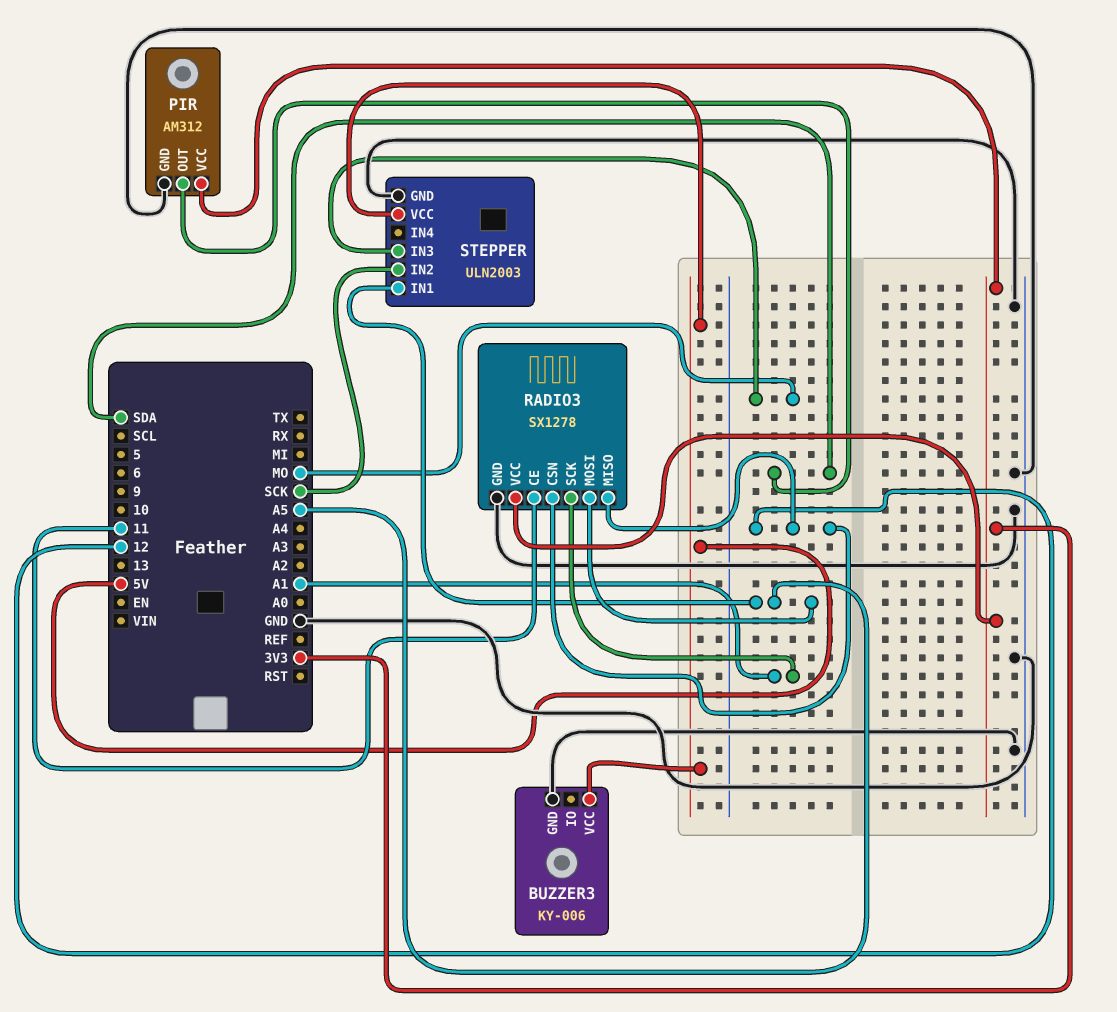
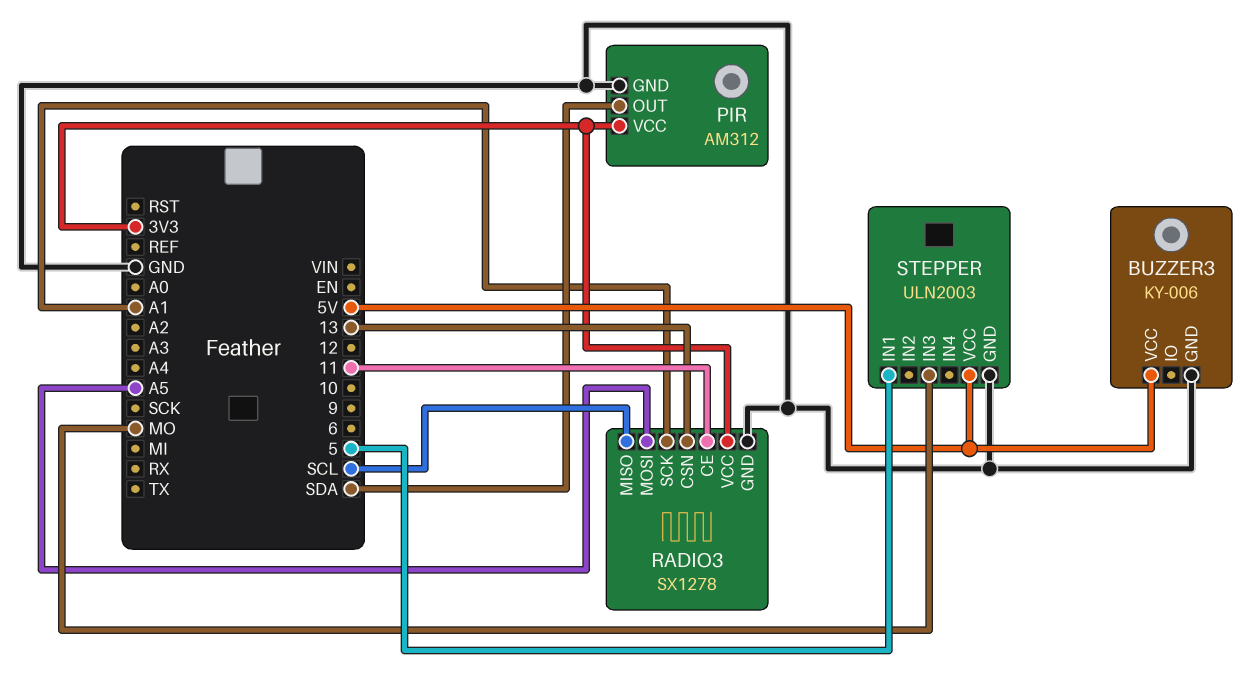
RADIO3 pin CSN: 12 -> 13
RADIO3 pin MISO: 12 -> SCL
STEPPER pin IN1: A5 -> 5
STEPPER pin IN2: SCK -> none

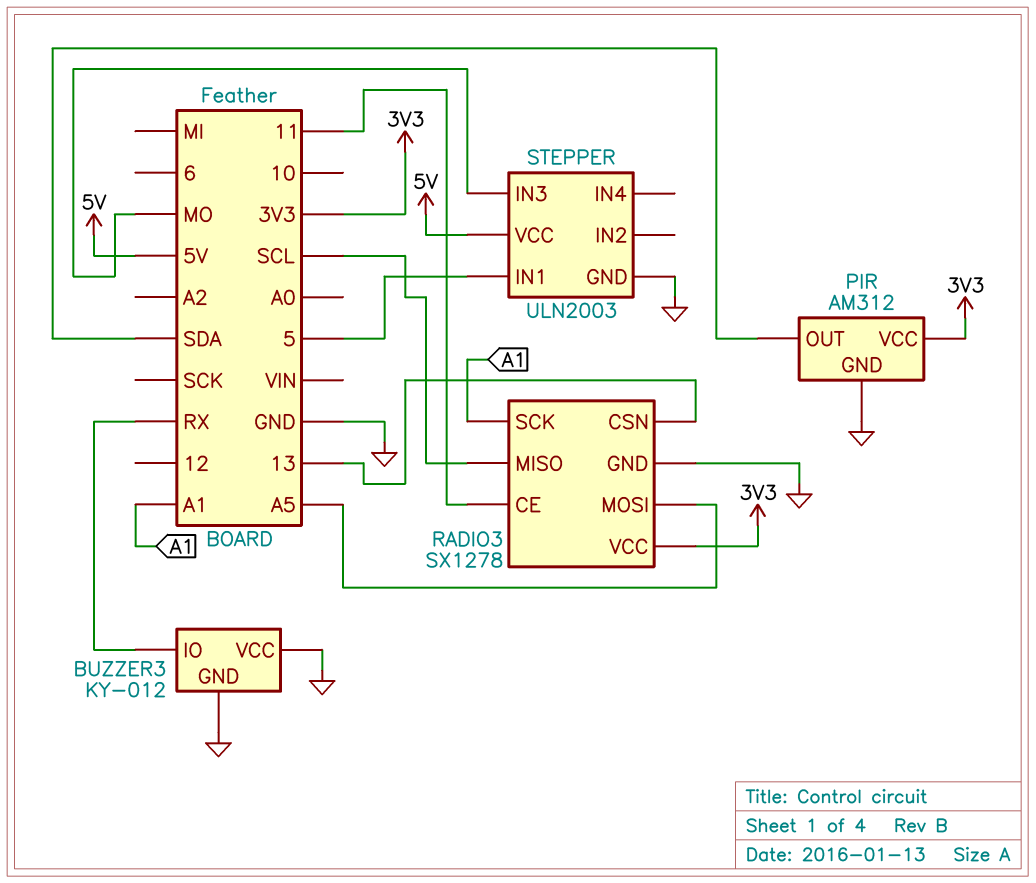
BUZZER3: KY-006 -> KY-012
BUZZER3 pin IO: none -> RX
BUZZER3 pin VCC: 5V -> GND

